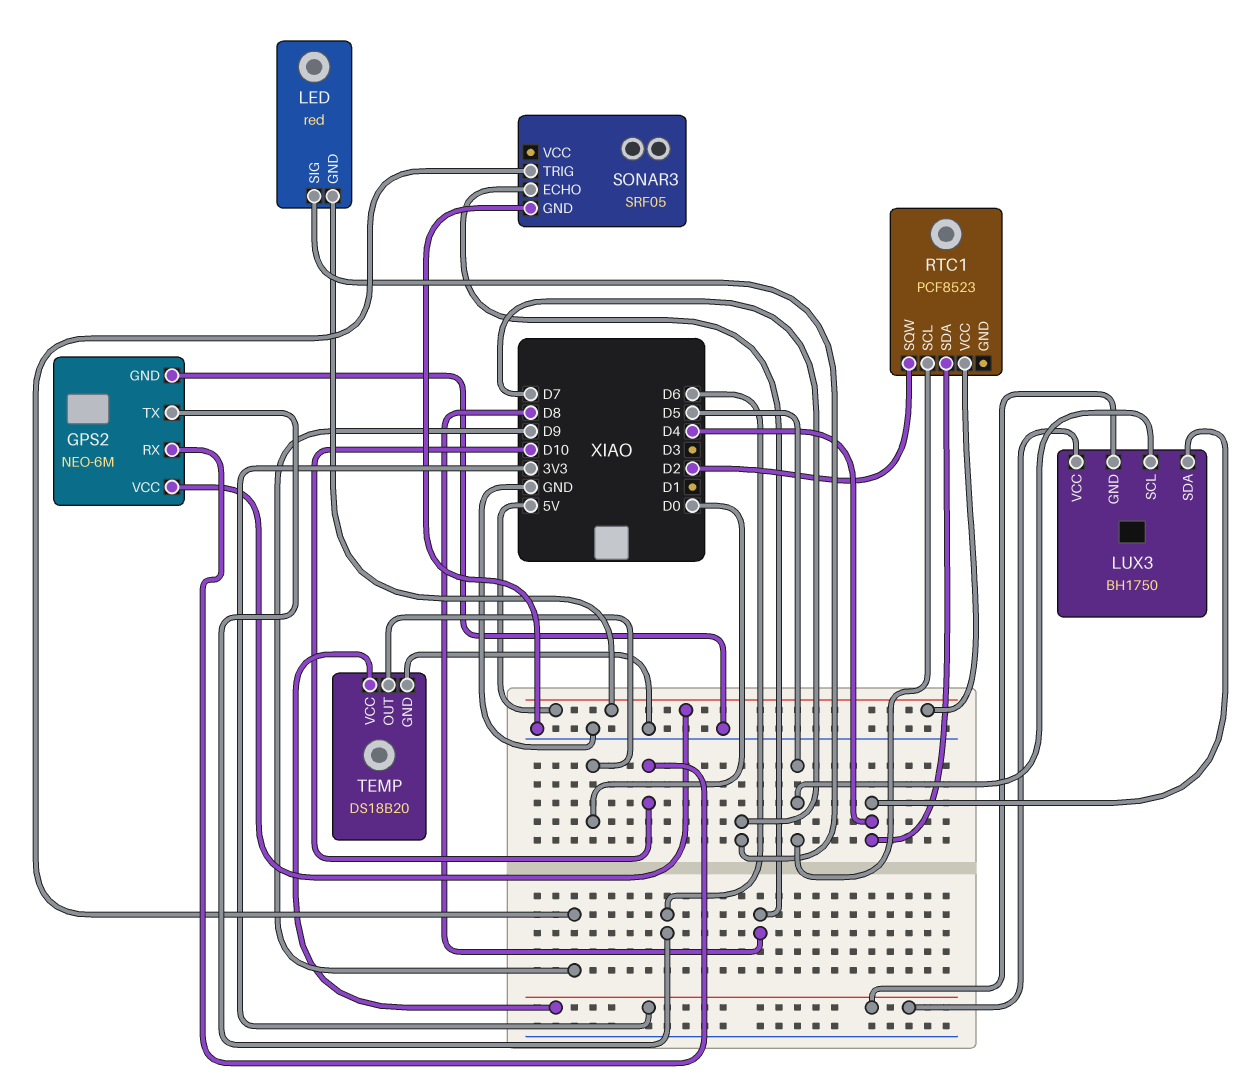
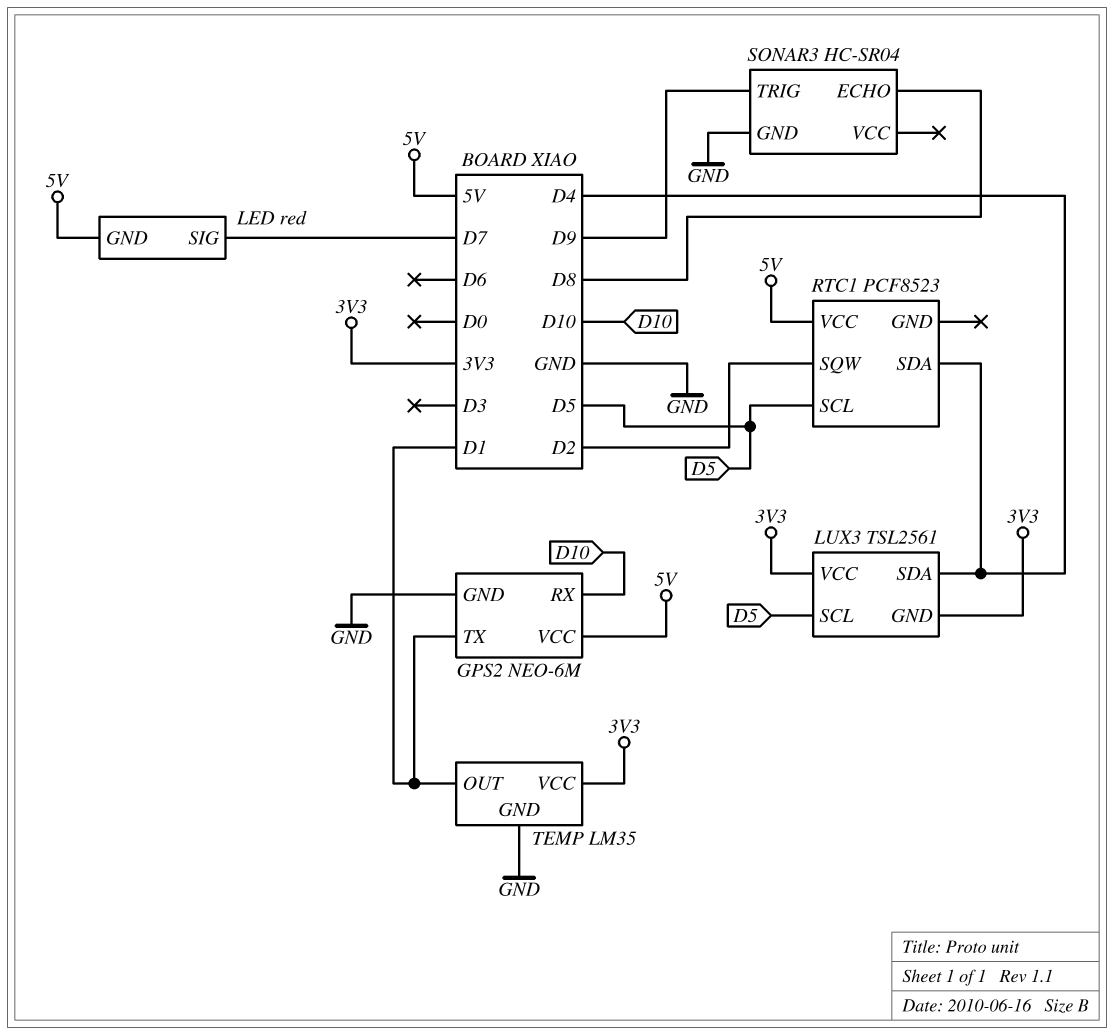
GPS2 pin TX: D6 -> D1
LUX3: BH1750 -> TSL2561
SONAR3: SRF05 -> HC-SR04
TEMP: DS18B20 -> LM35
TEMP pin OUT: D0 -> D1

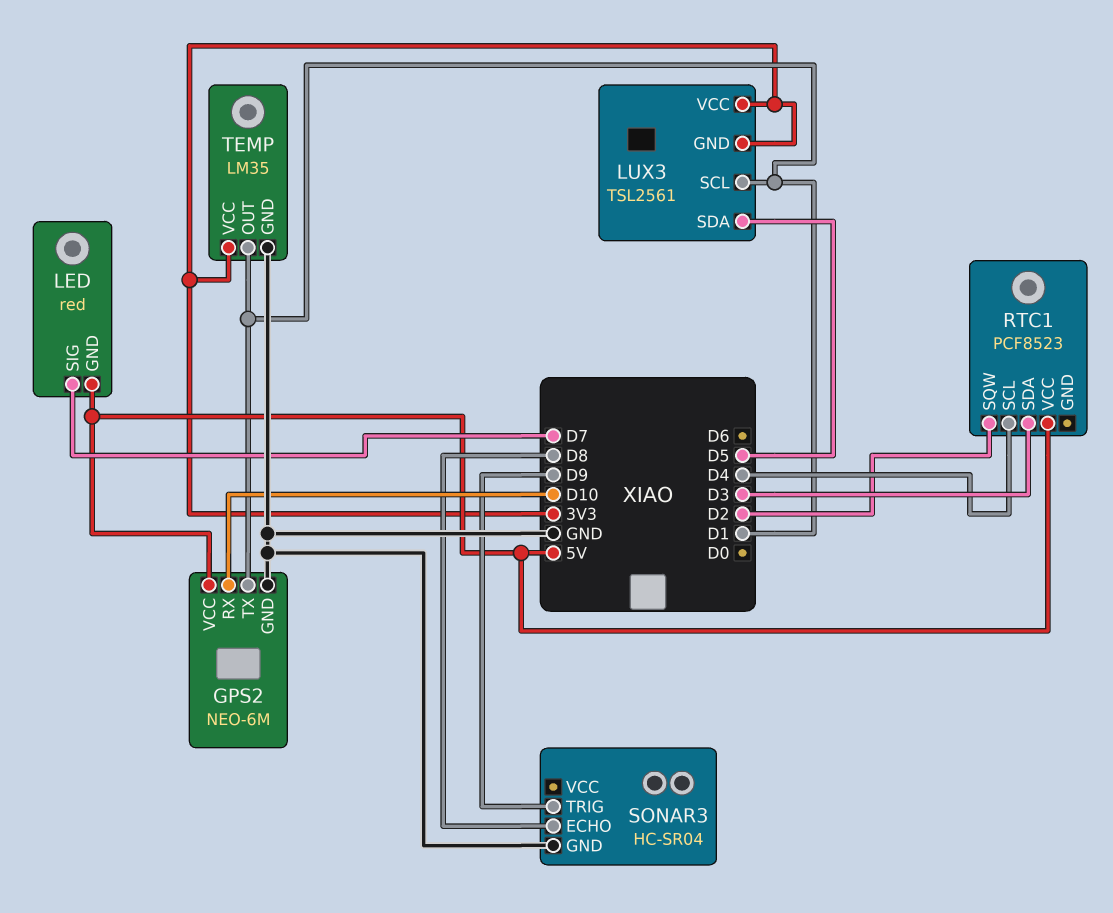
LUX3 pin SCL: D5 -> D1
LUX3 pin SDA: D4 -> D5
RTC1 pin SCL: D5 -> D4
RTC1 pin SDA: D4 -> D3

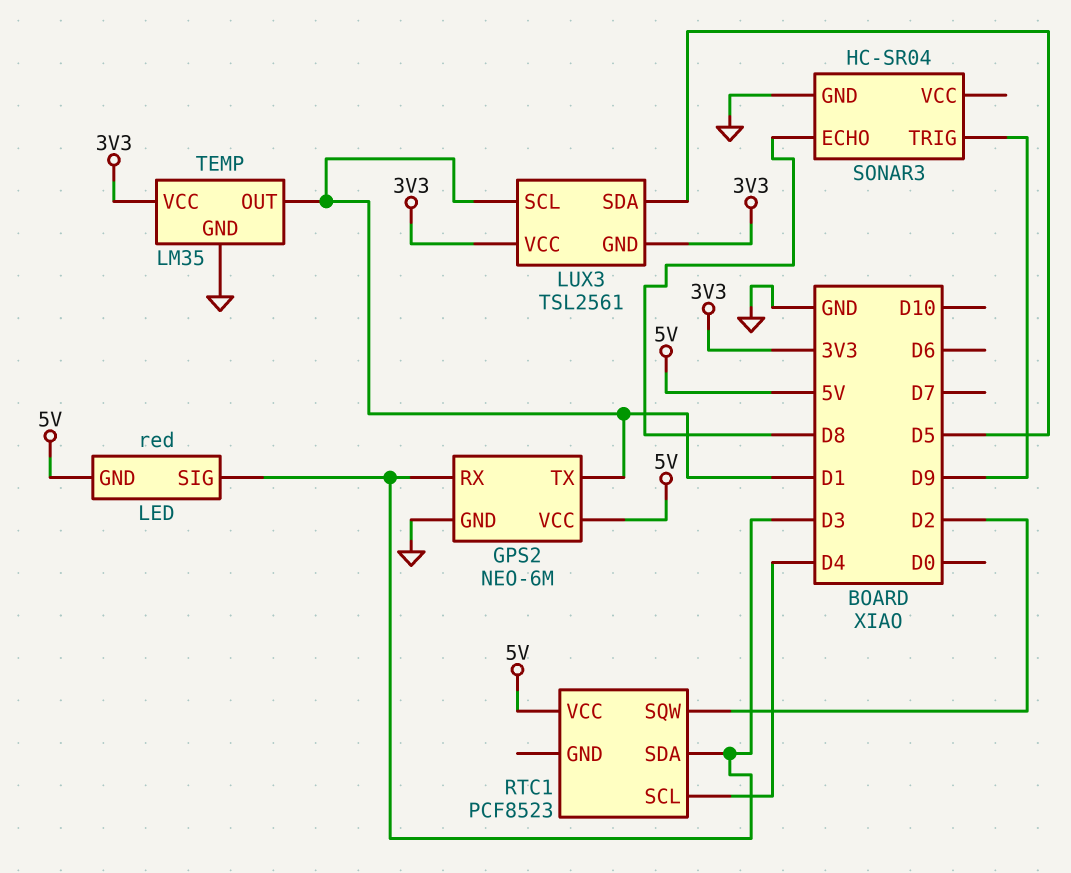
GPS2 pin RX: D10 -> D3
LED pin SIG: D7 -> D3

